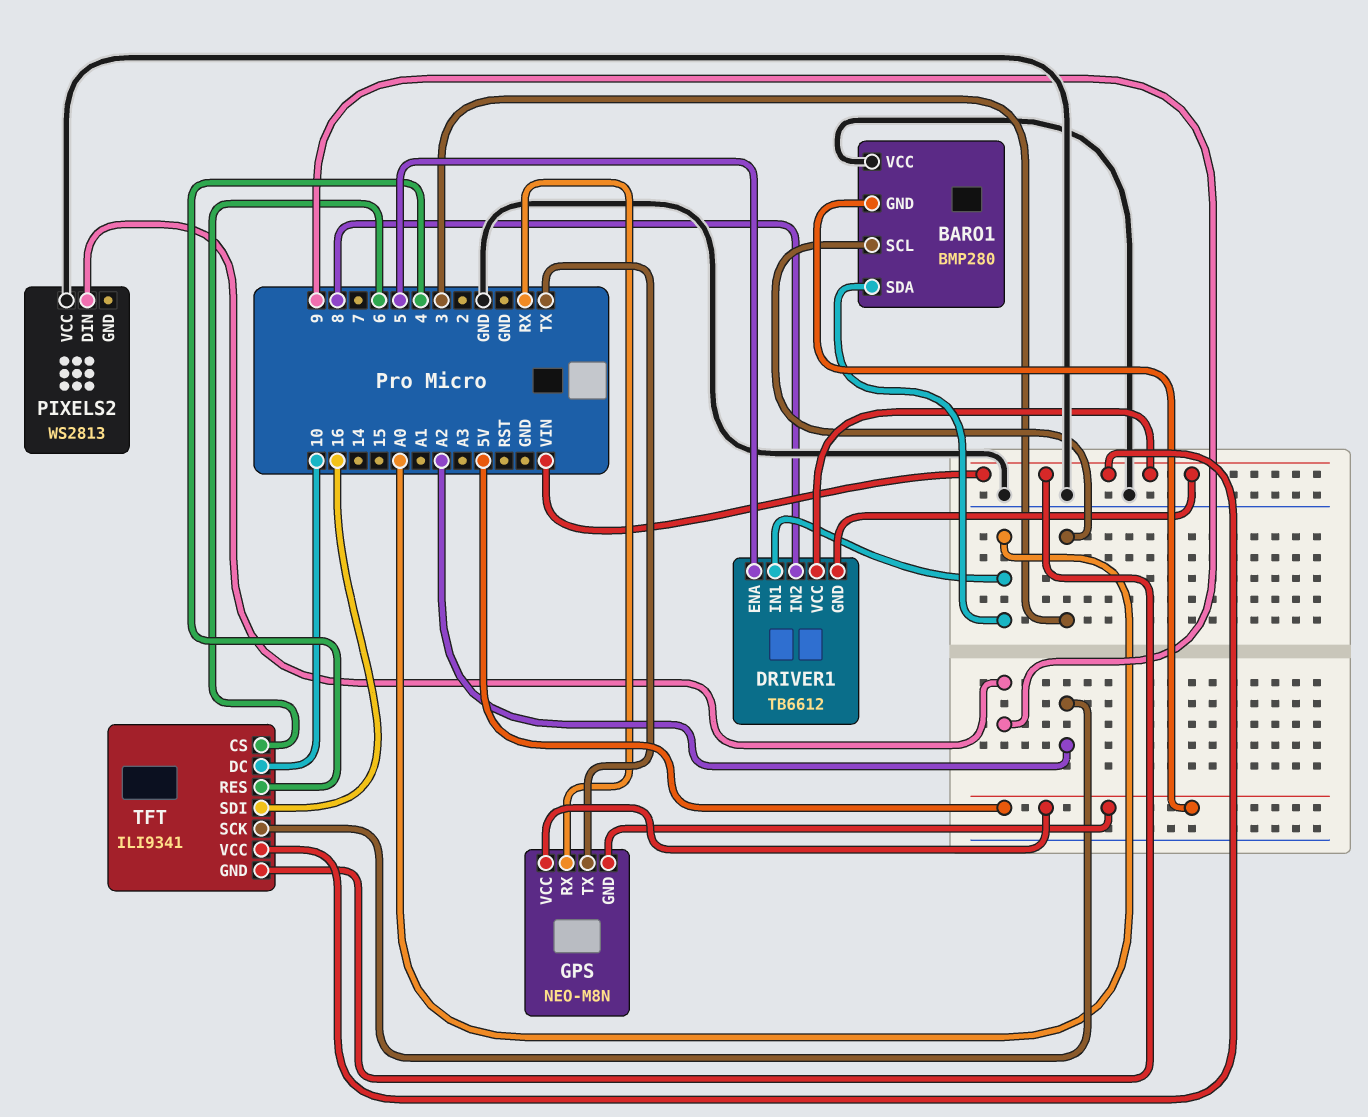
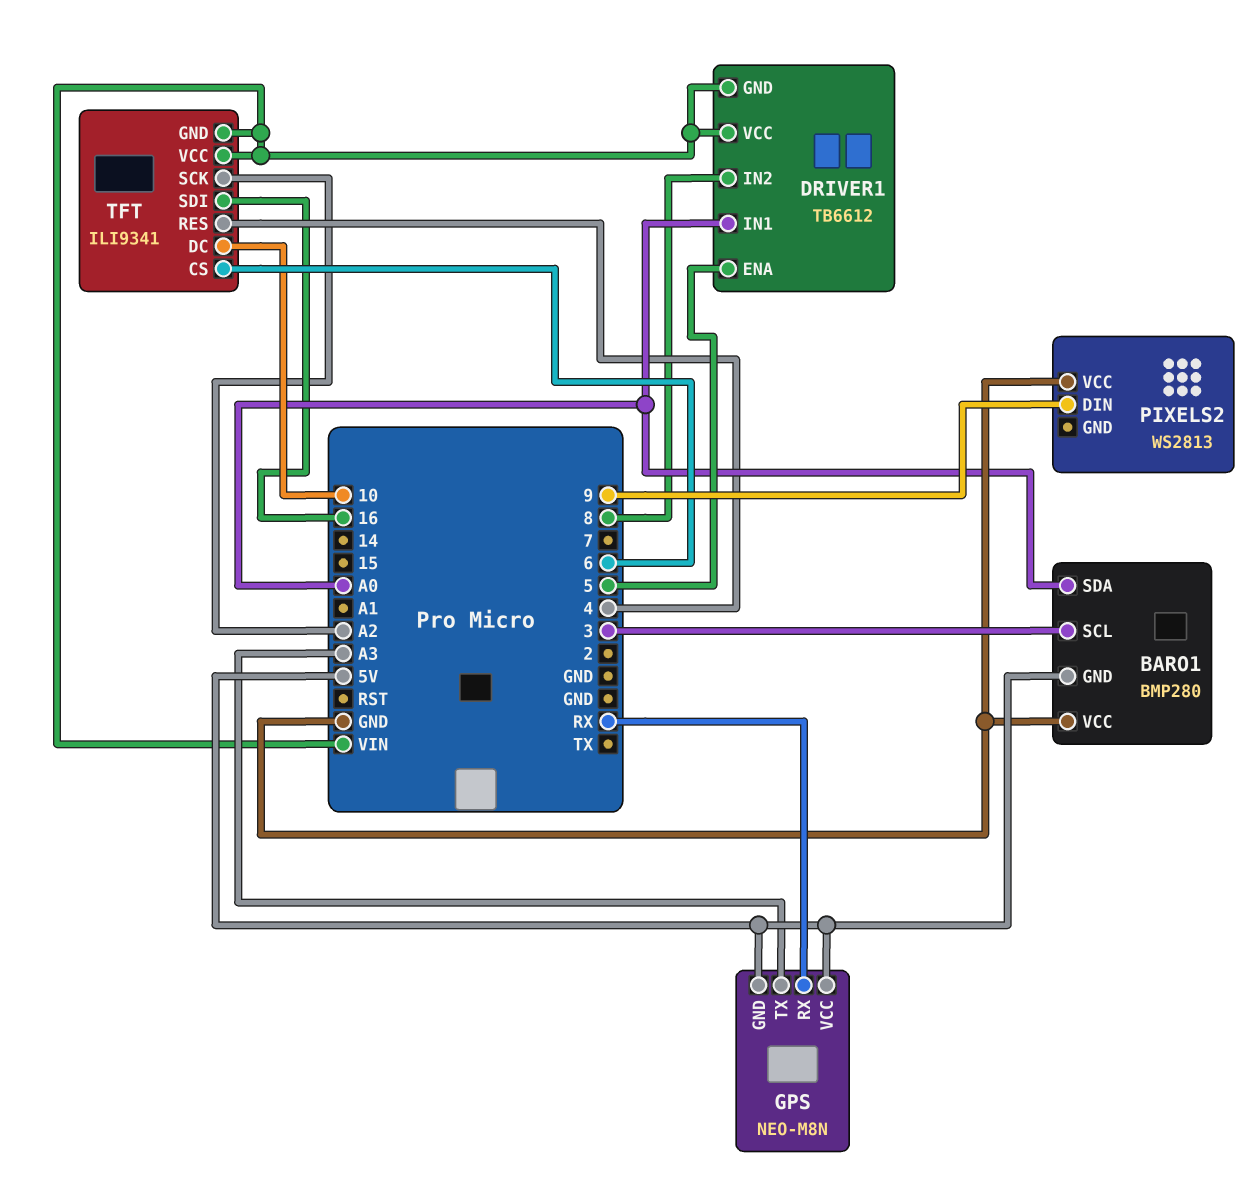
GPS pin TX: TX -> A3

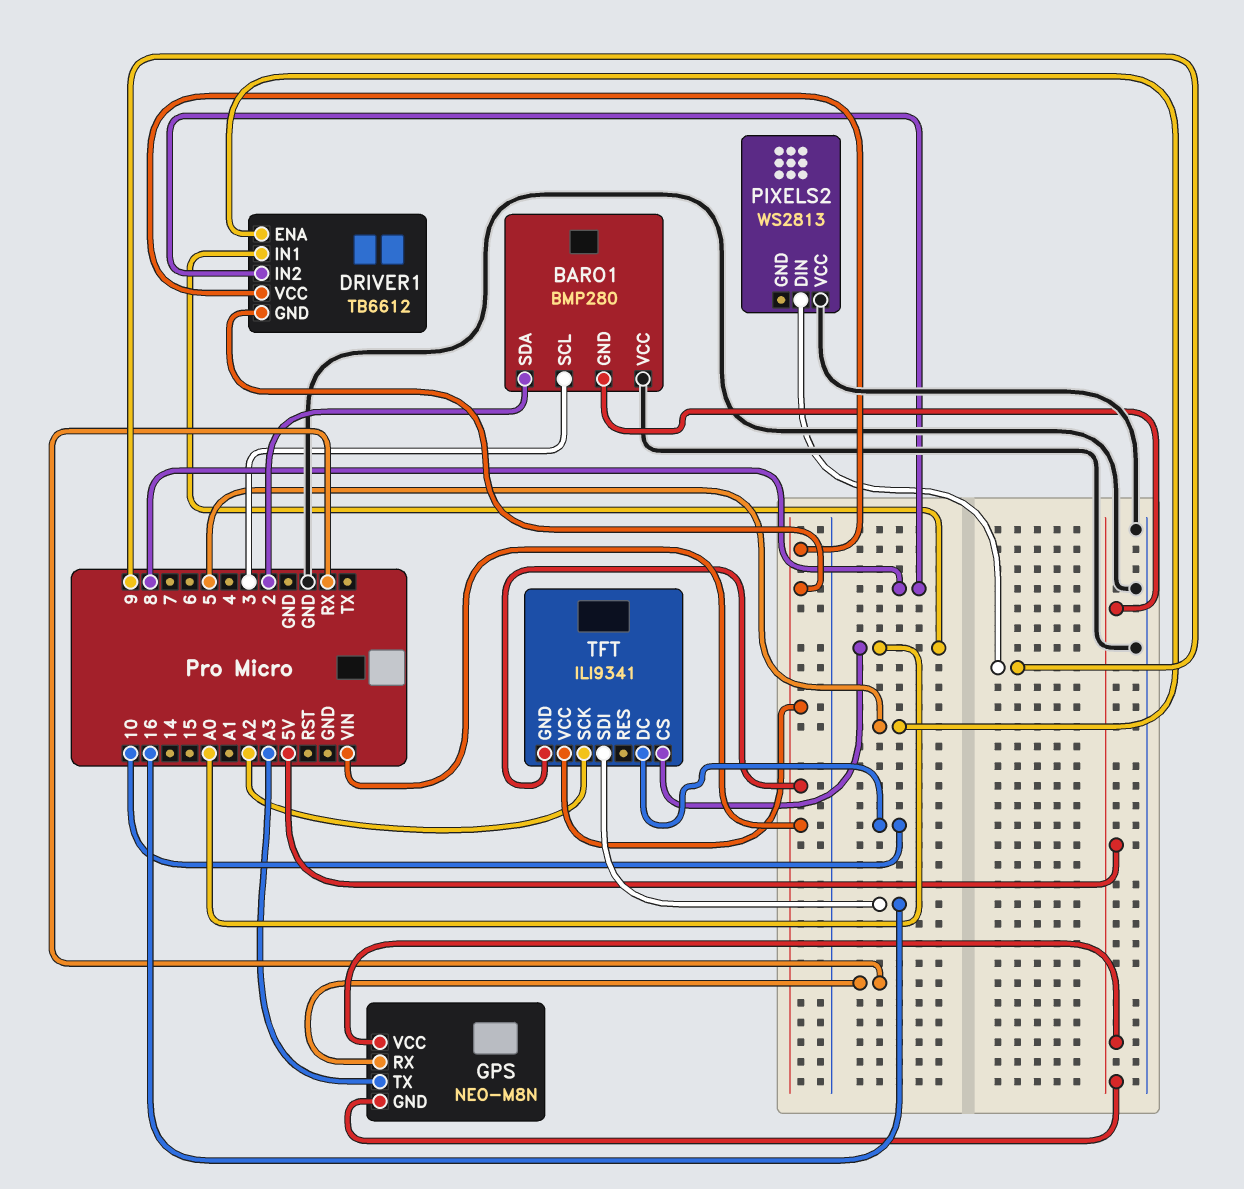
BARO1 pin SDA: A0 -> 2
TFT pin CS: 6 -> A0
TFT pin RES: 4 -> none

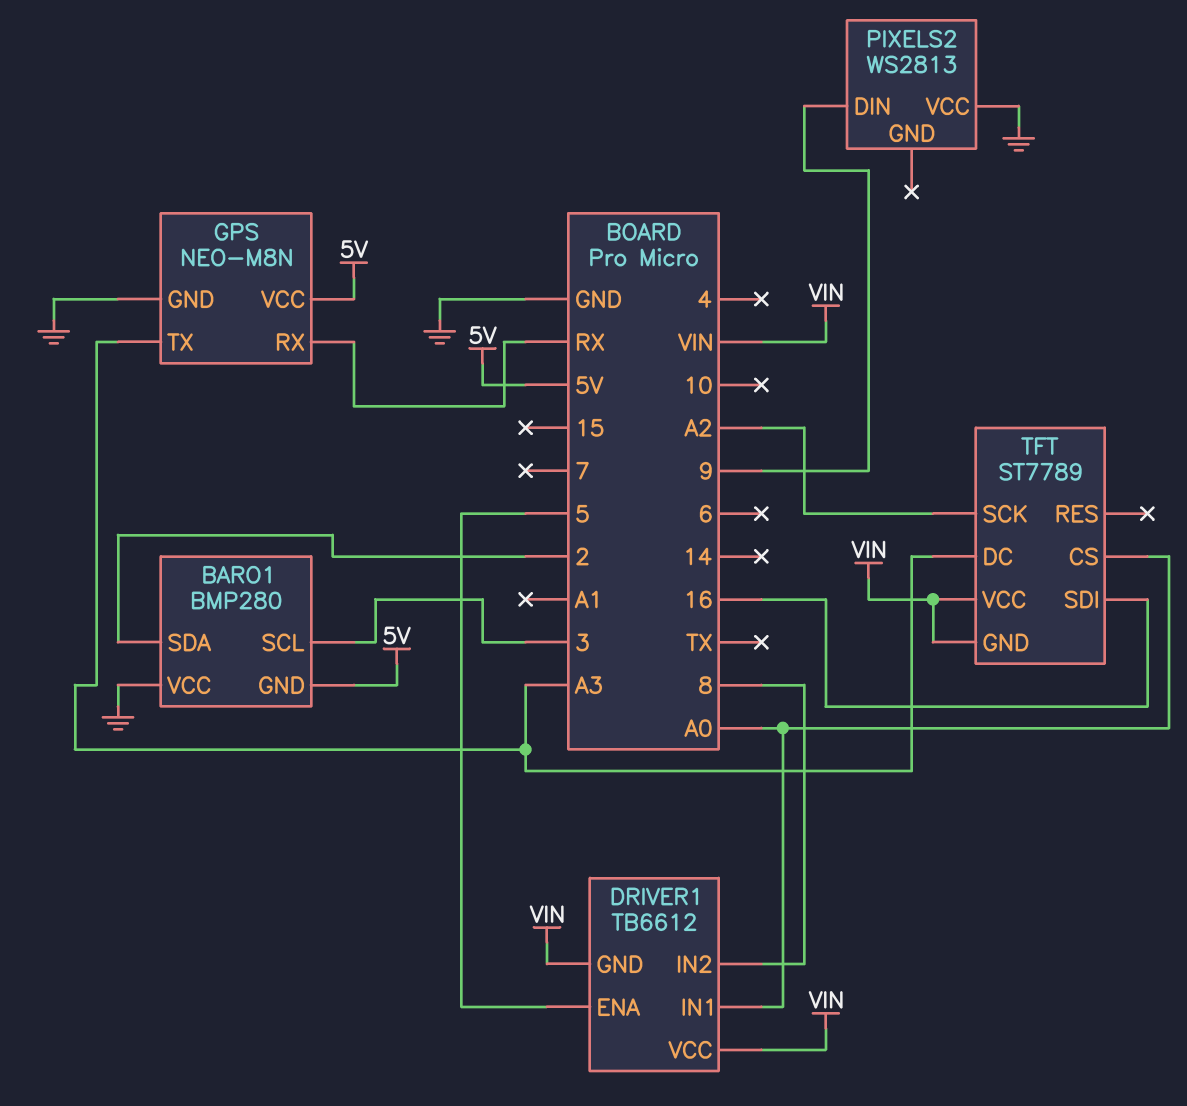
GPS pin GND: 5V -> GND
TFT: ILI9341 -> ST7789
TFT pin DC: 10 -> A3

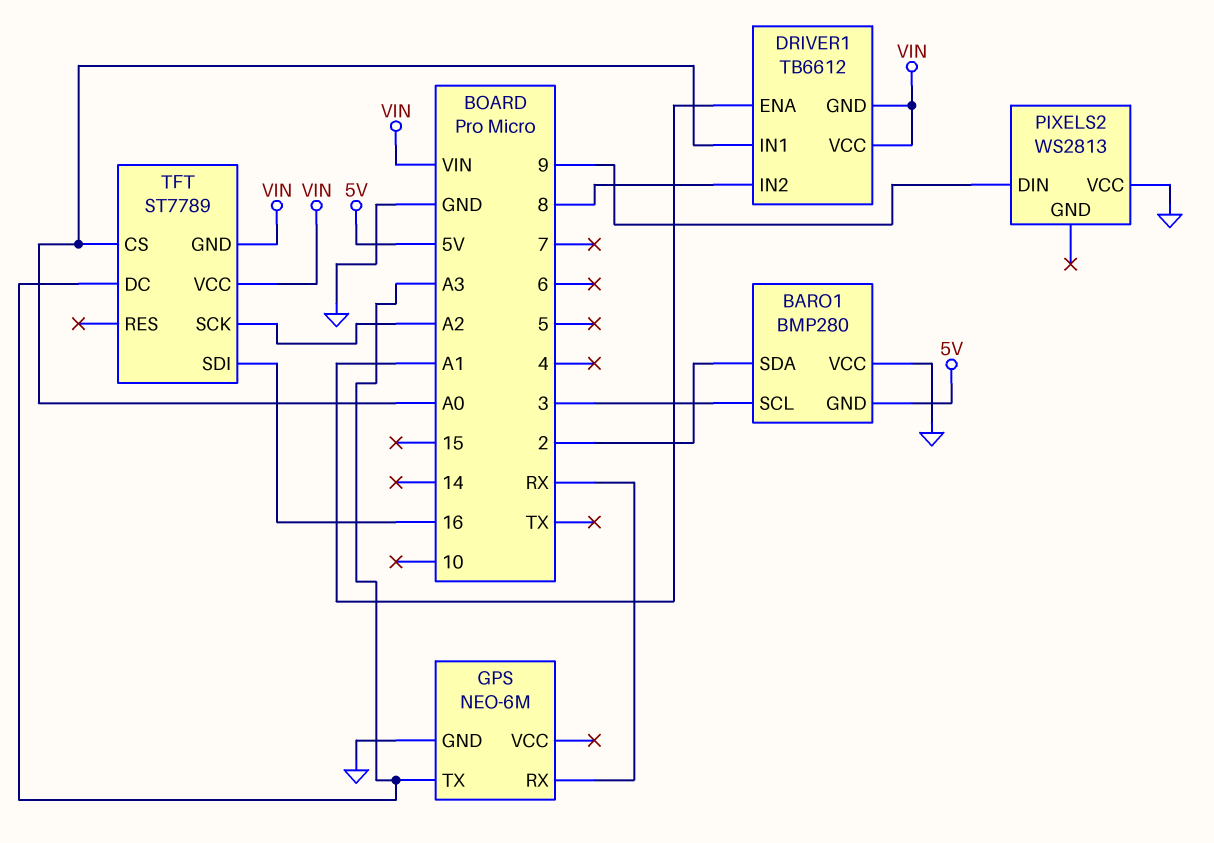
DRIVER1 pin ENA: 5 -> A1
GPS: NEO-M8N -> NEO-6M
GPS pin VCC: 5V -> none

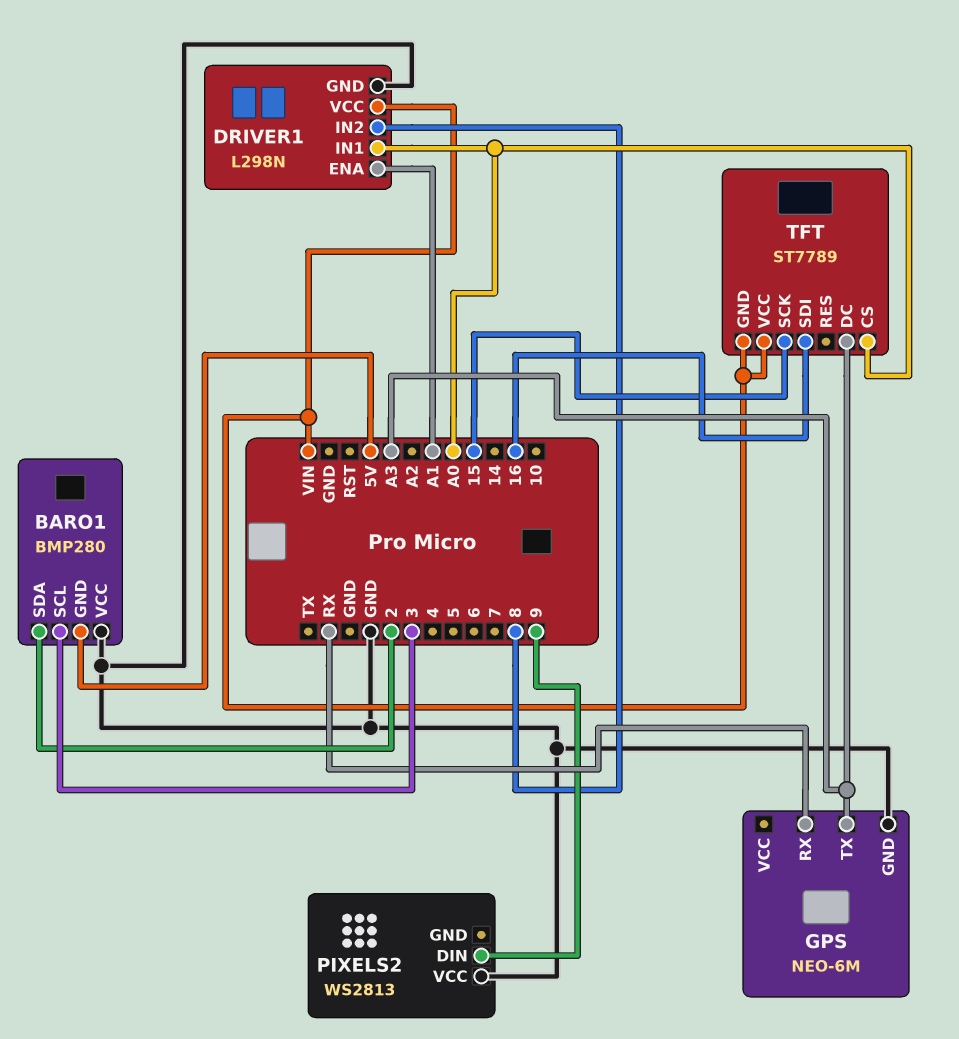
DRIVER1: TB6612 -> L298N
DRIVER1 pin GND: VIN -> GND
TFT pin SCK: A2 -> 15

